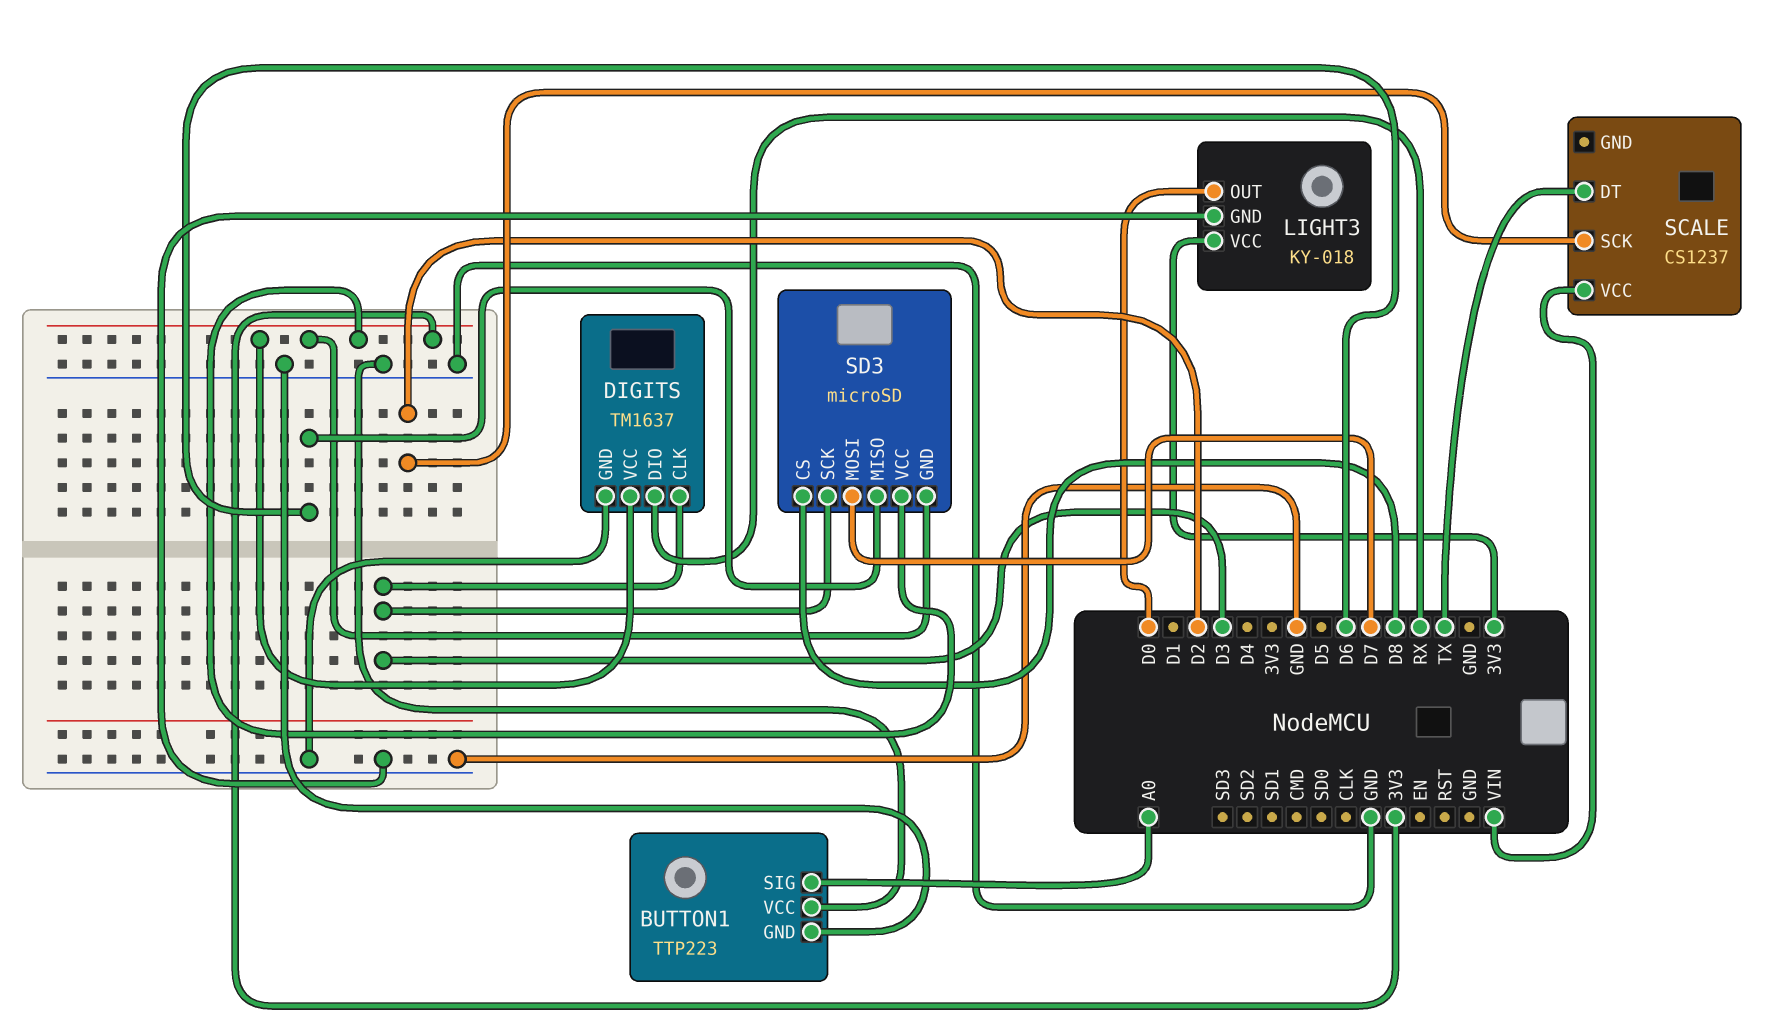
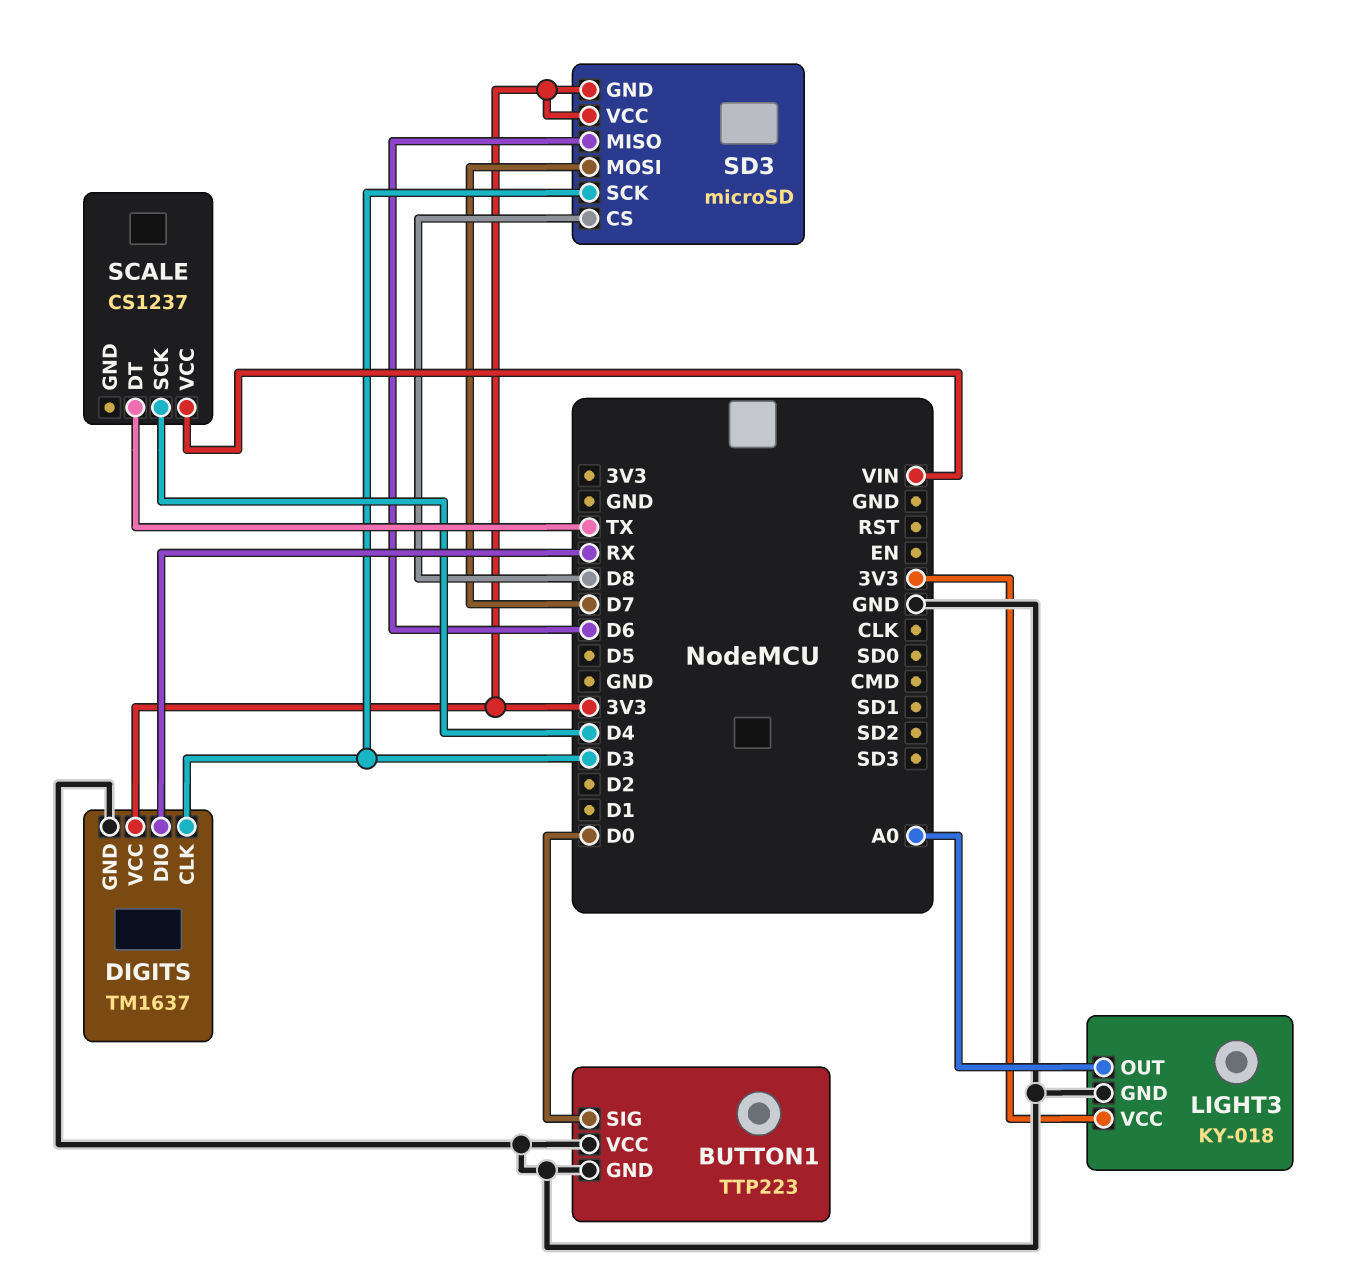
BUTTON1 pin SIG: A0 -> D0
LIGHT3 pin OUT: D0 -> A0
SCALE pin SCK: D2 -> D4

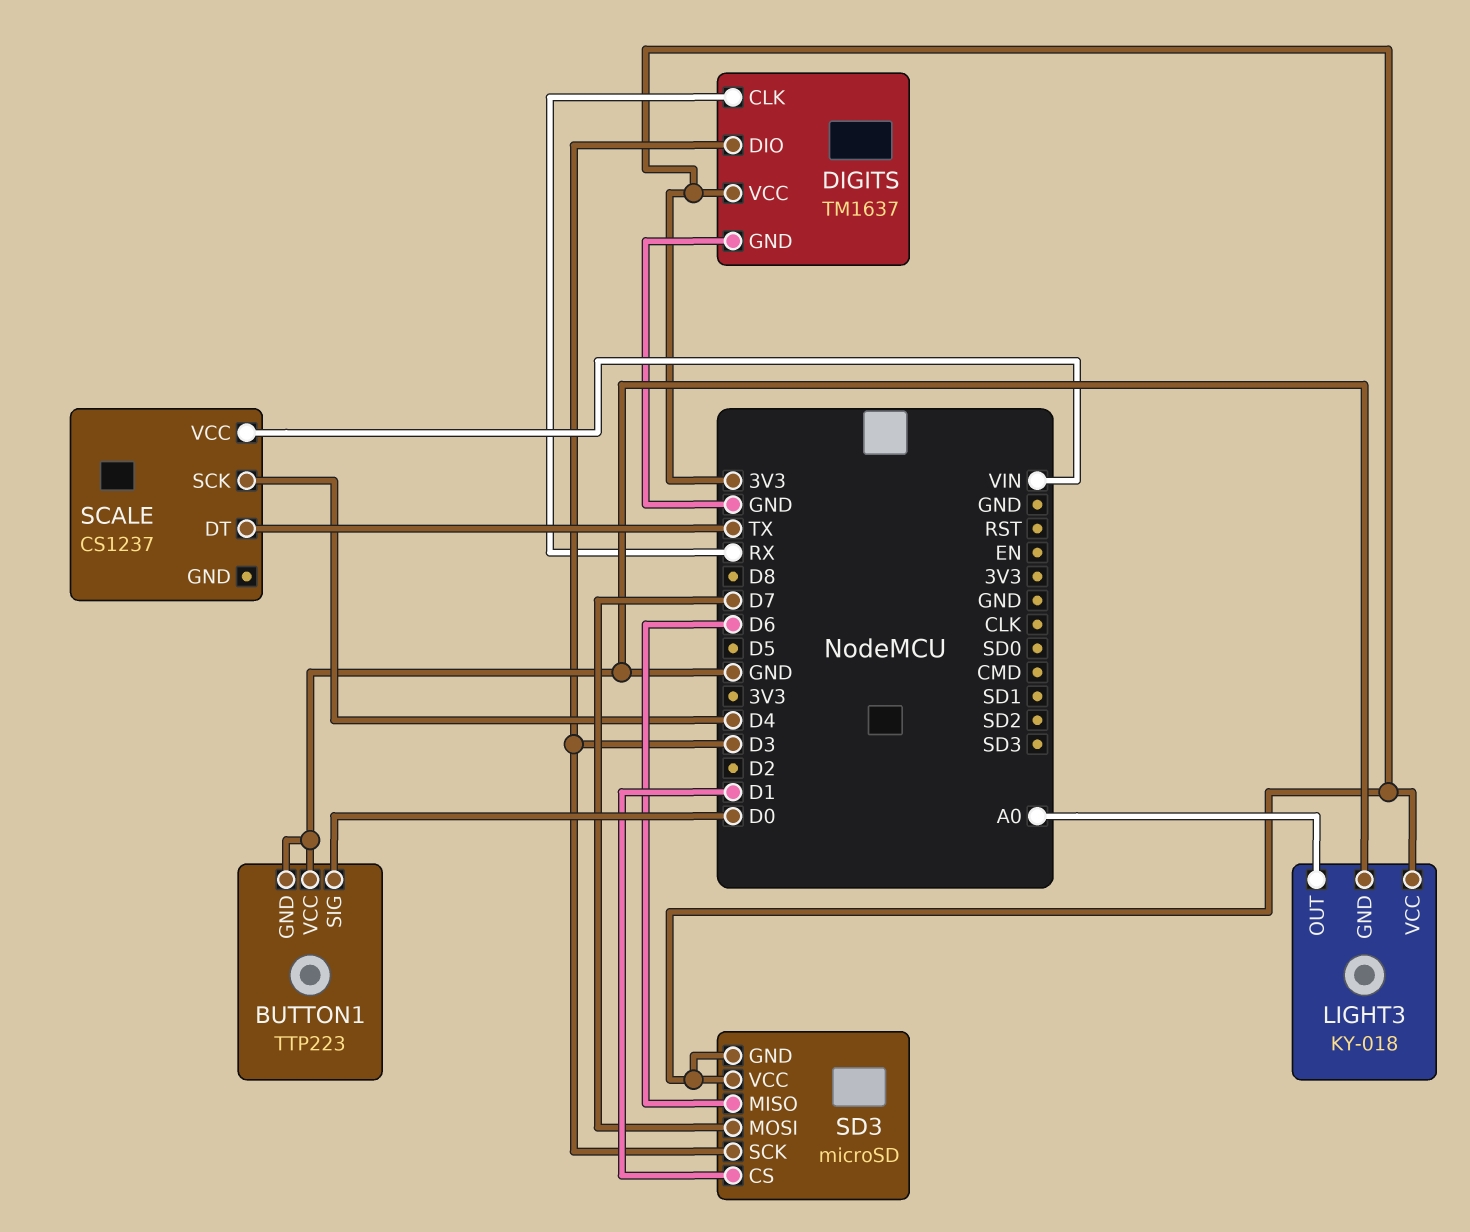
DIGITS pin CLK: D3 -> RX
DIGITS pin DIO: RX -> D3
SD3 pin CS: D8 -> D1

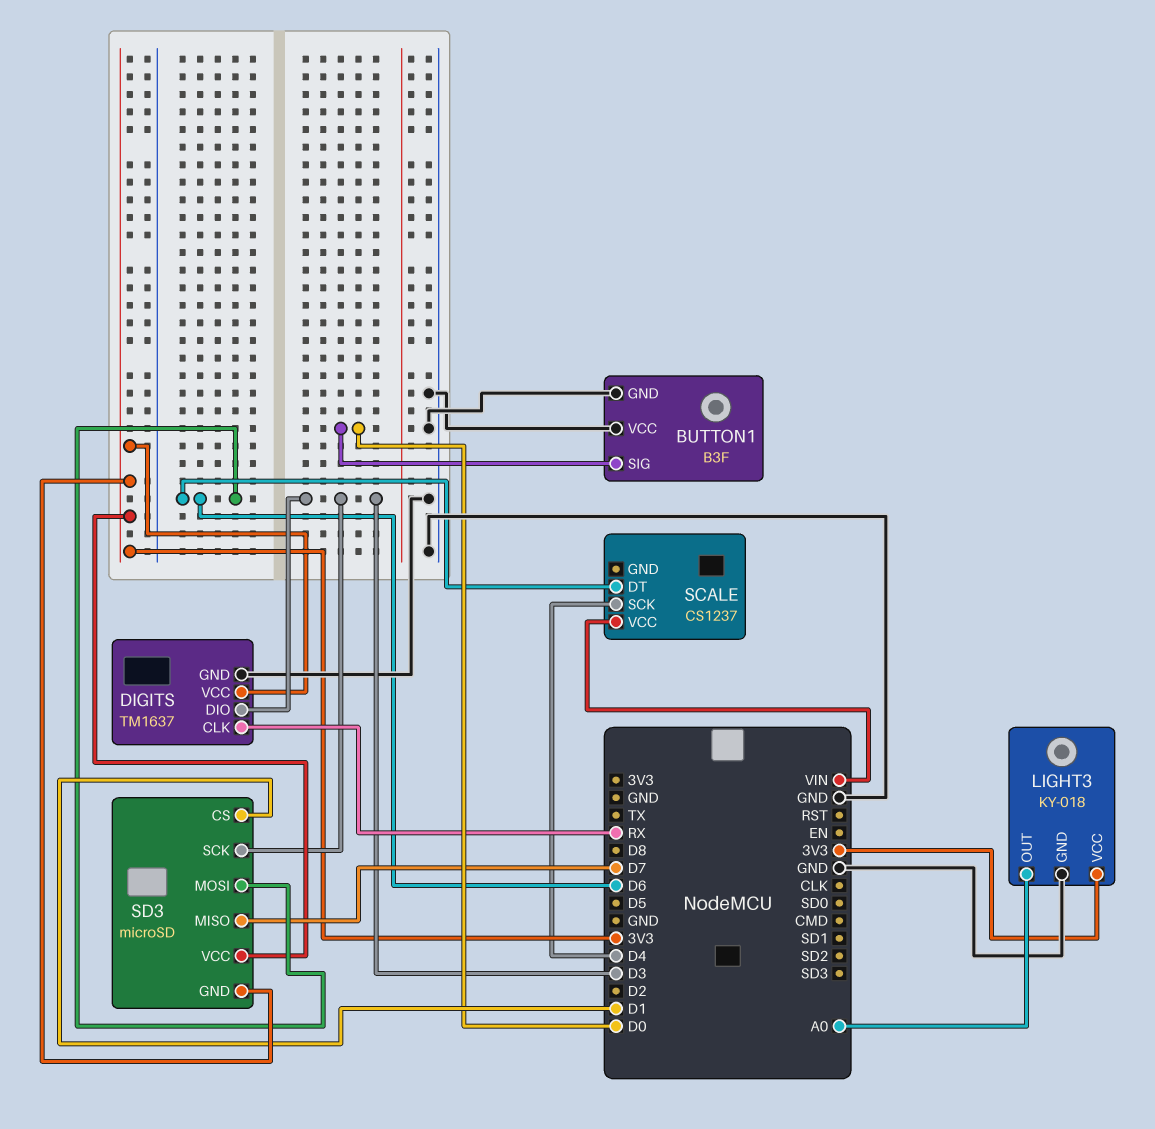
BUTTON1: TTP223 -> B3F
SCALE pin DT: TX -> D6
SD3 pin MISO: D6 -> D7
SD3 pin MOSI: D7 -> D6

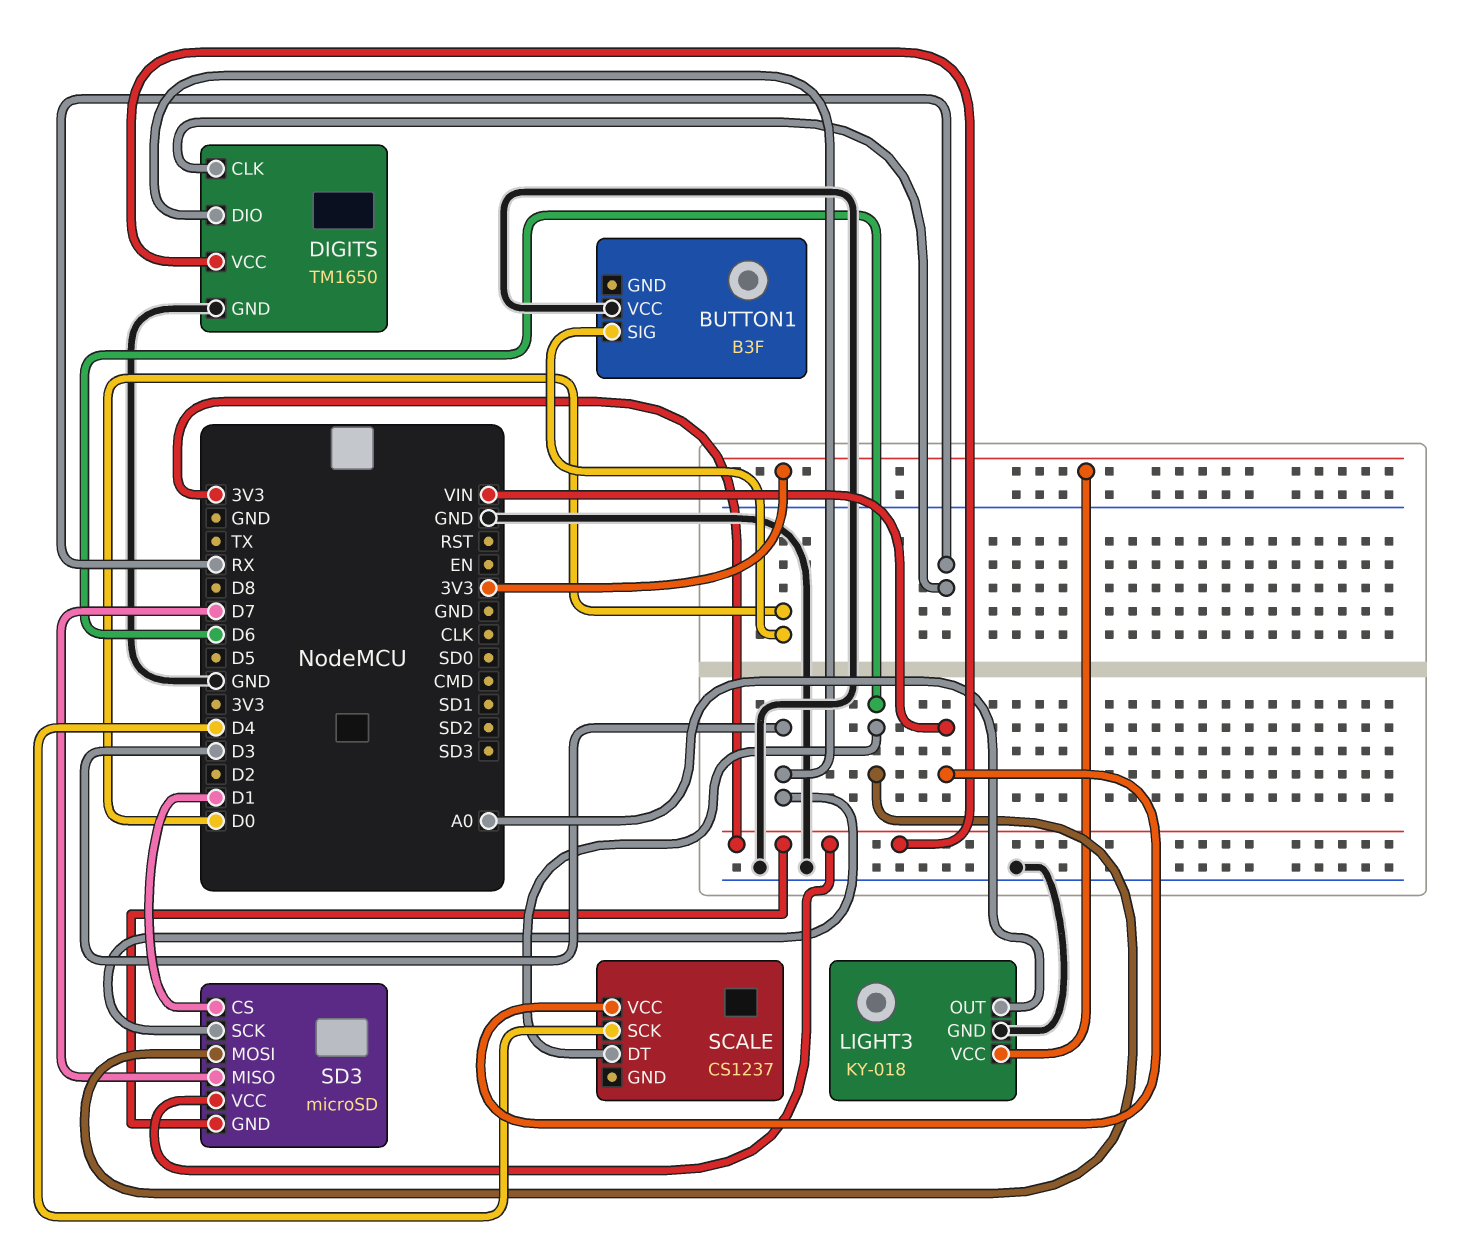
BUTTON1 pin GND: GND -> none
DIGITS: TM1637 -> TM1650

